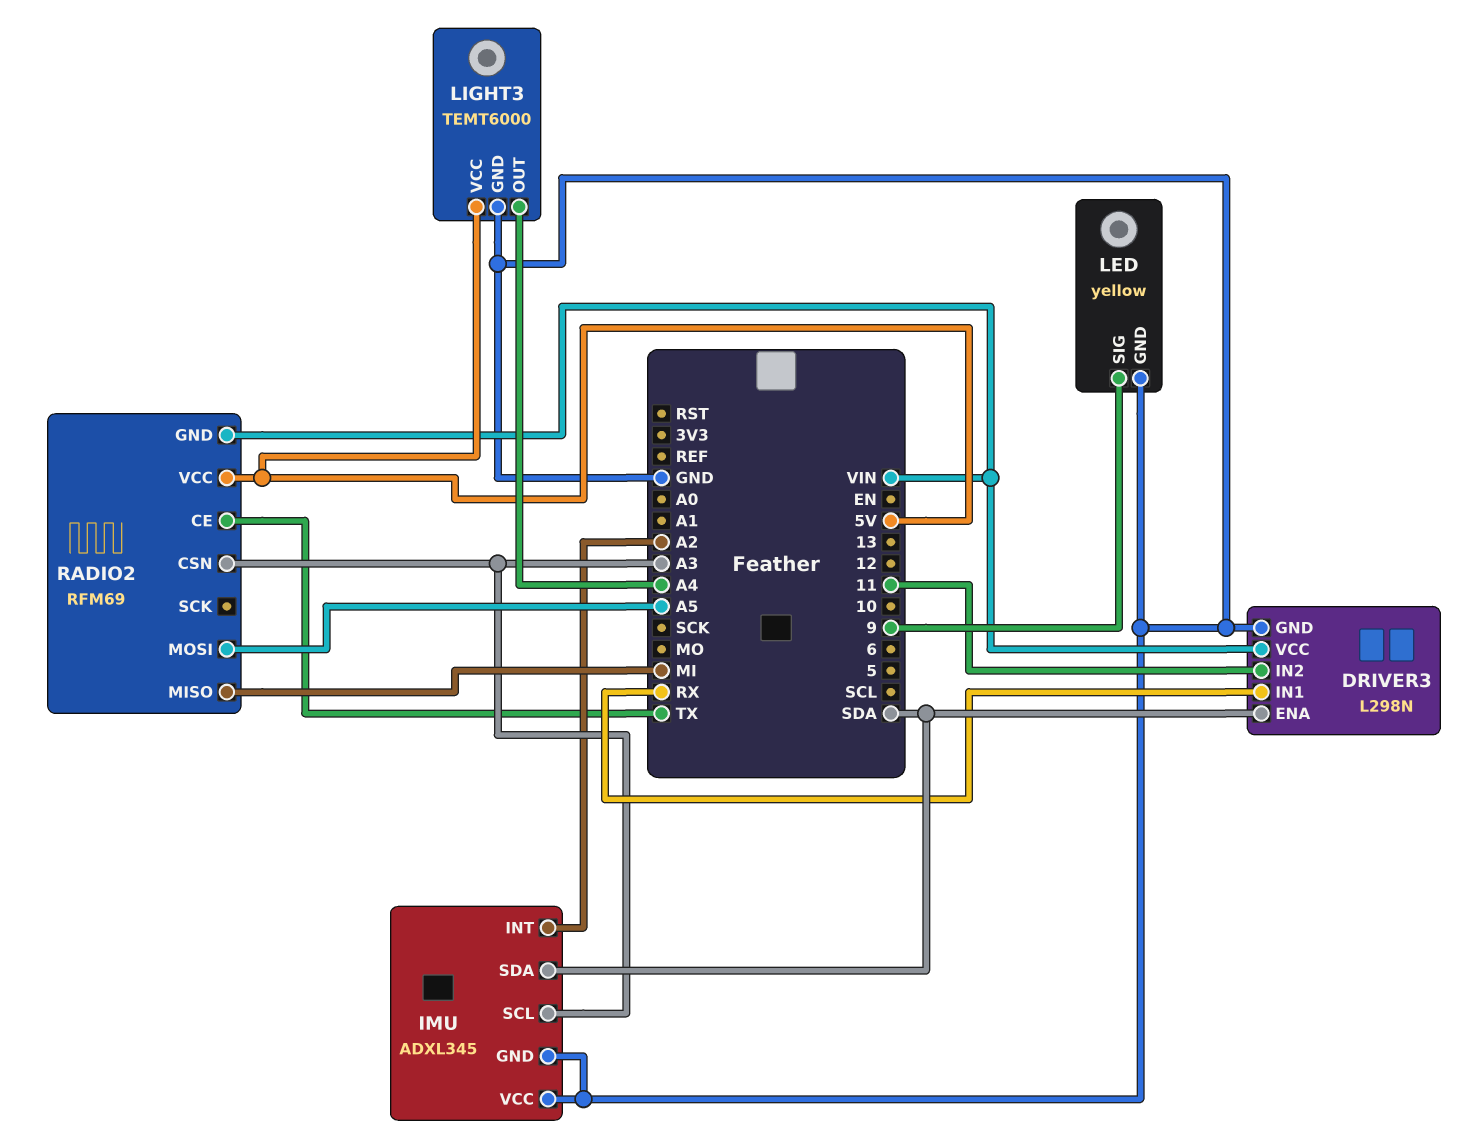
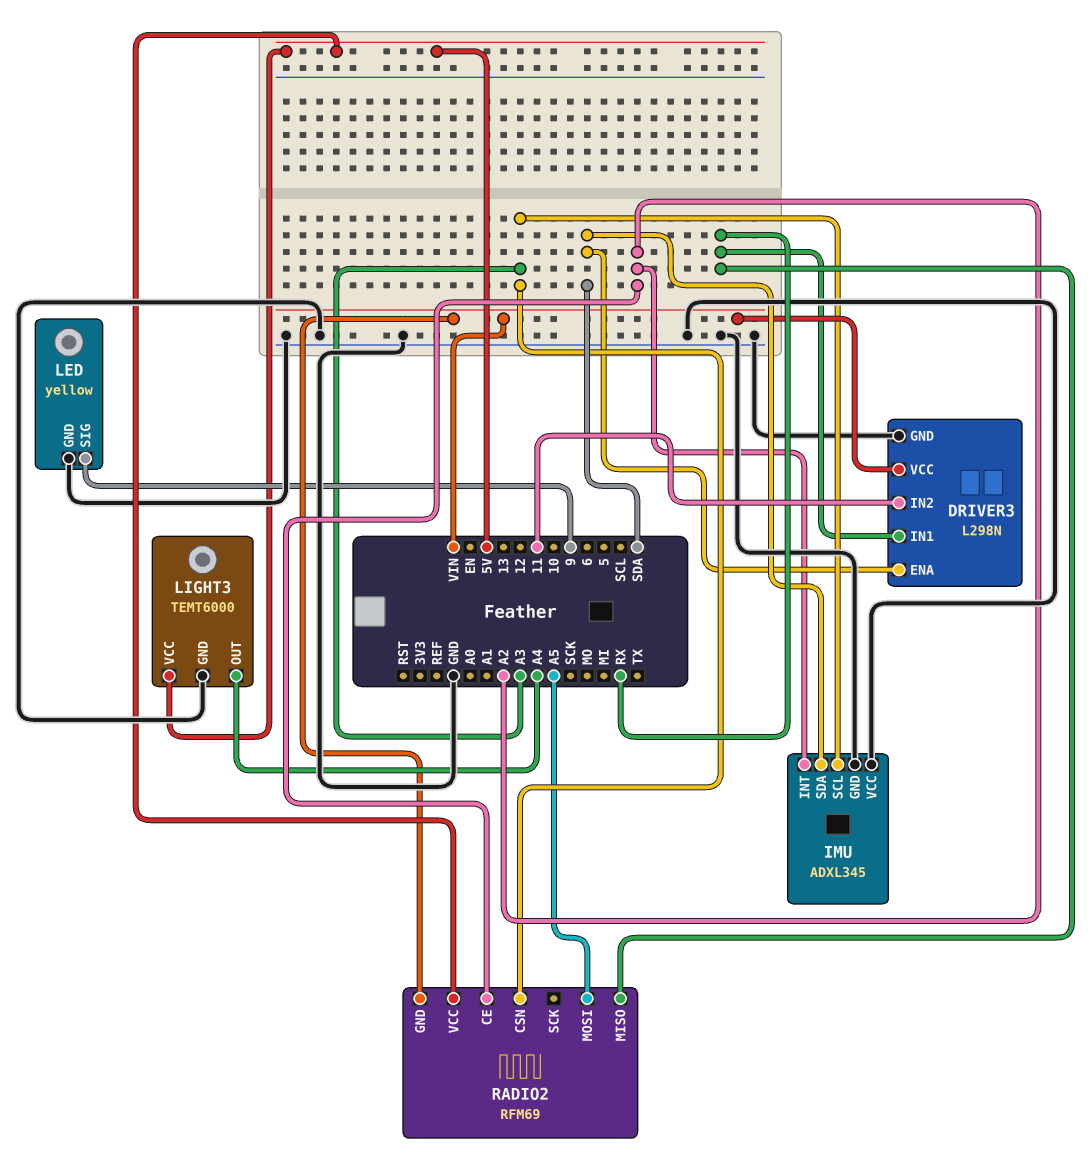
RADIO2 pin CE: TX -> A2
RADIO2 pin MISO: MI -> RX

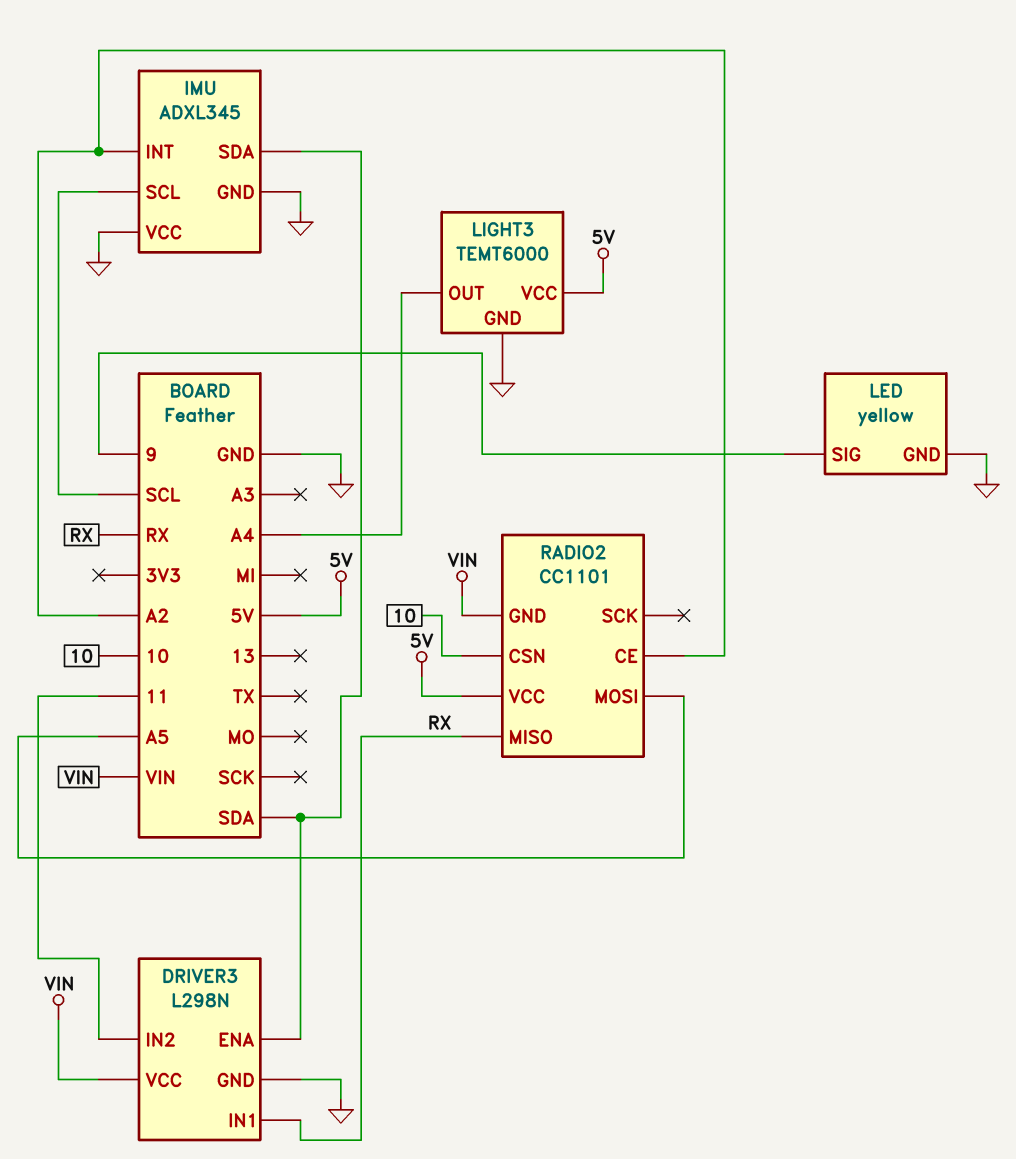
IMU pin SCL: A3 -> SCL
RADIO2: RFM69 -> CC1101
RADIO2 pin CSN: A3 -> 10

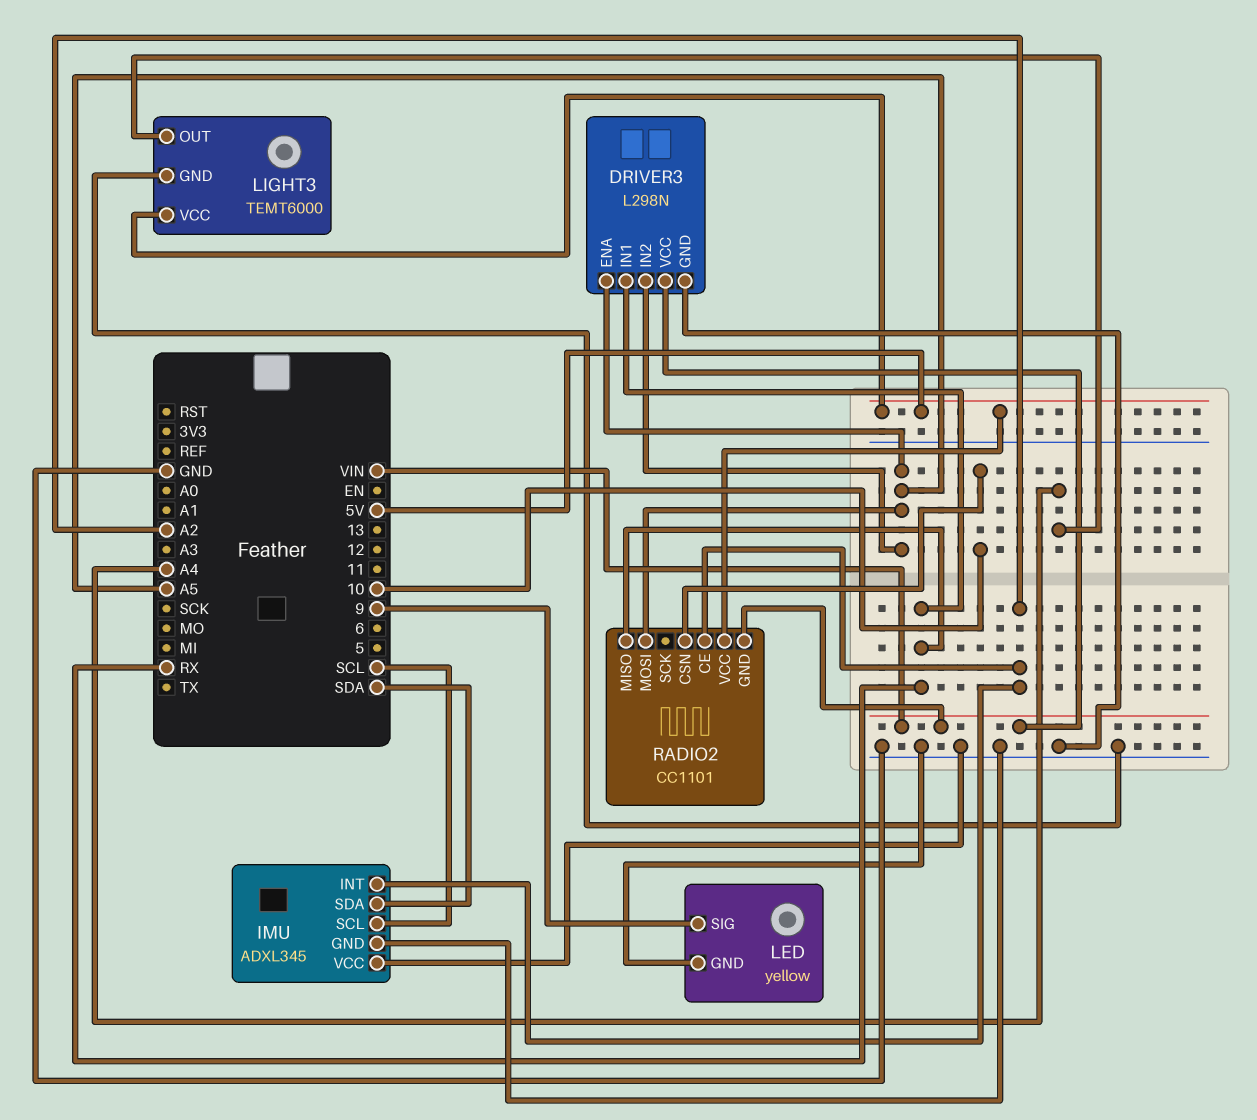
DRIVER3 pin ENA: SDA -> A5
DRIVER3 pin IN2: 11 -> A5

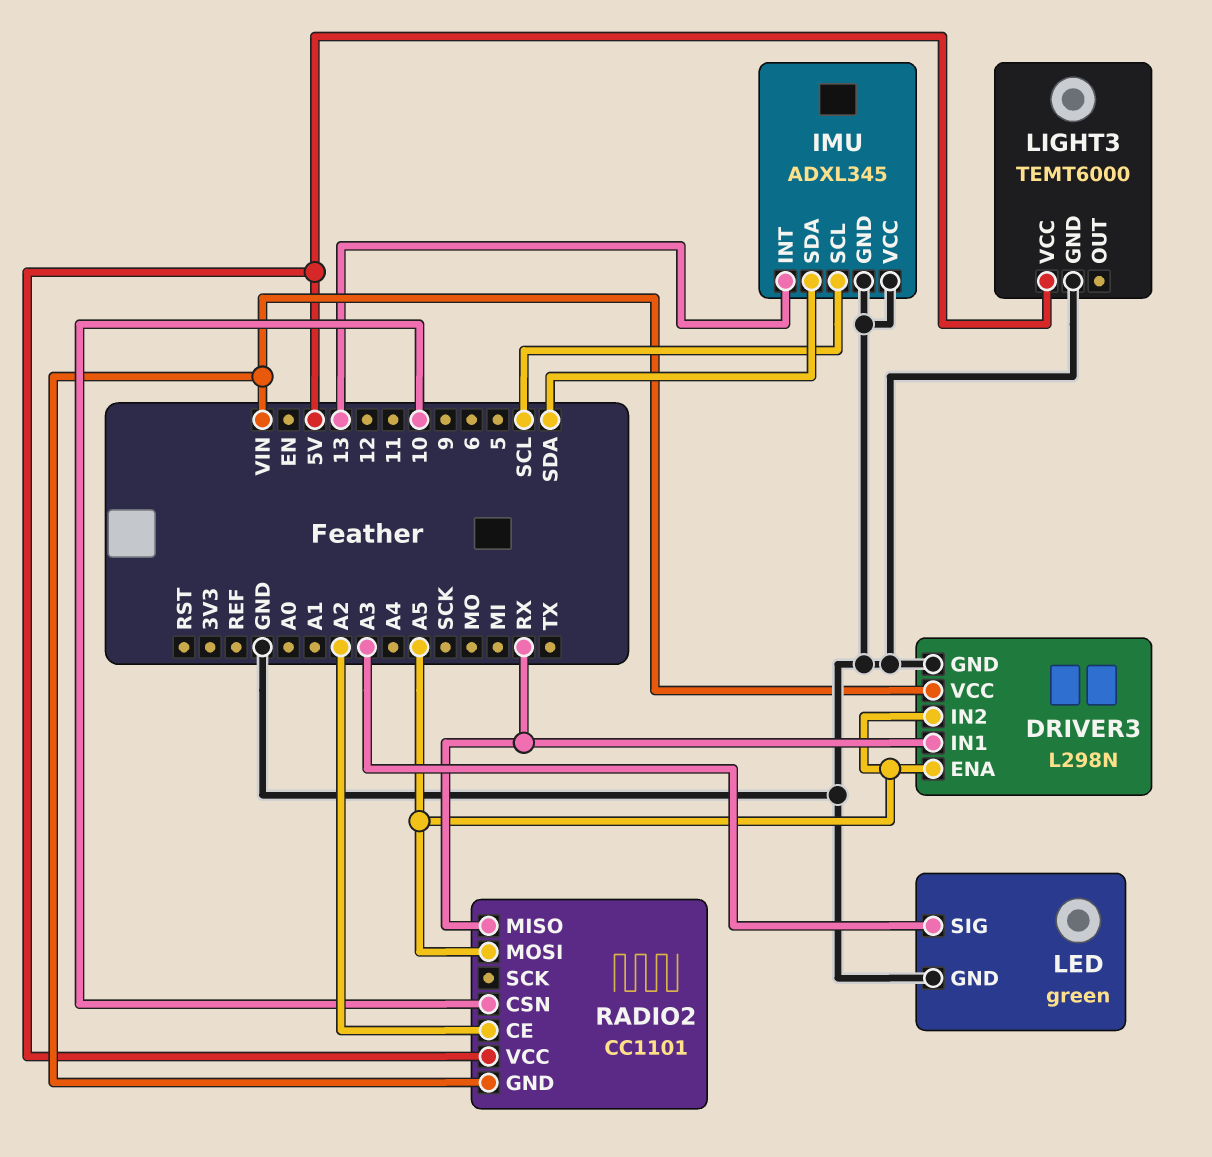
IMU pin INT: A2 -> 13
LED: yellow -> green
LED pin SIG: 9 -> A3
LIGHT3 pin OUT: A4 -> none

